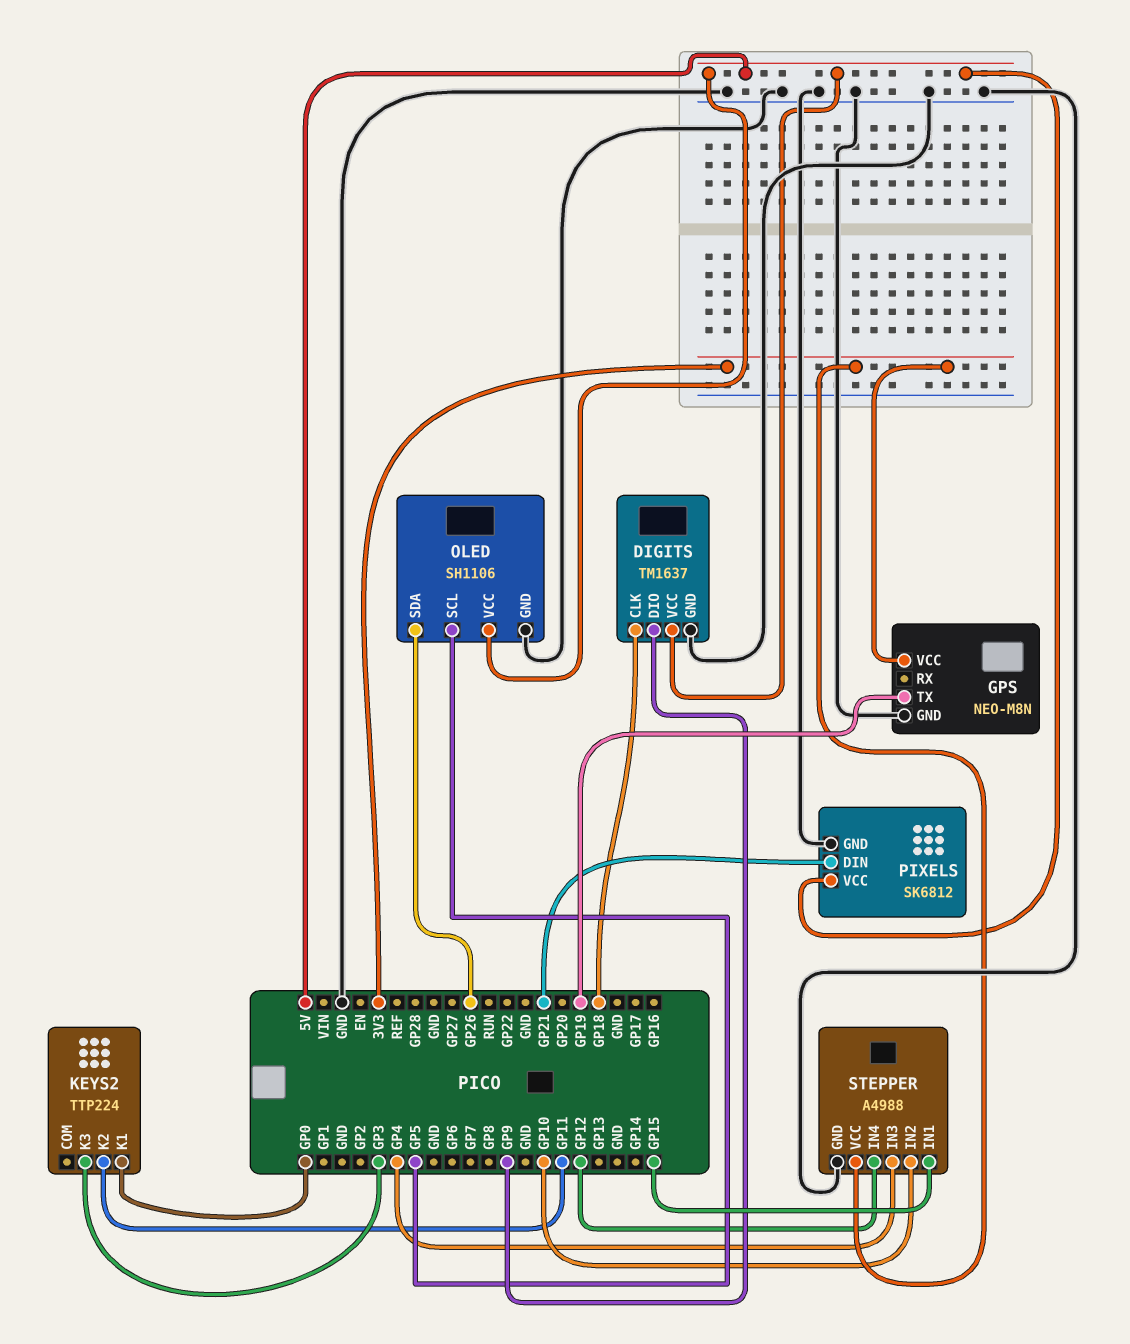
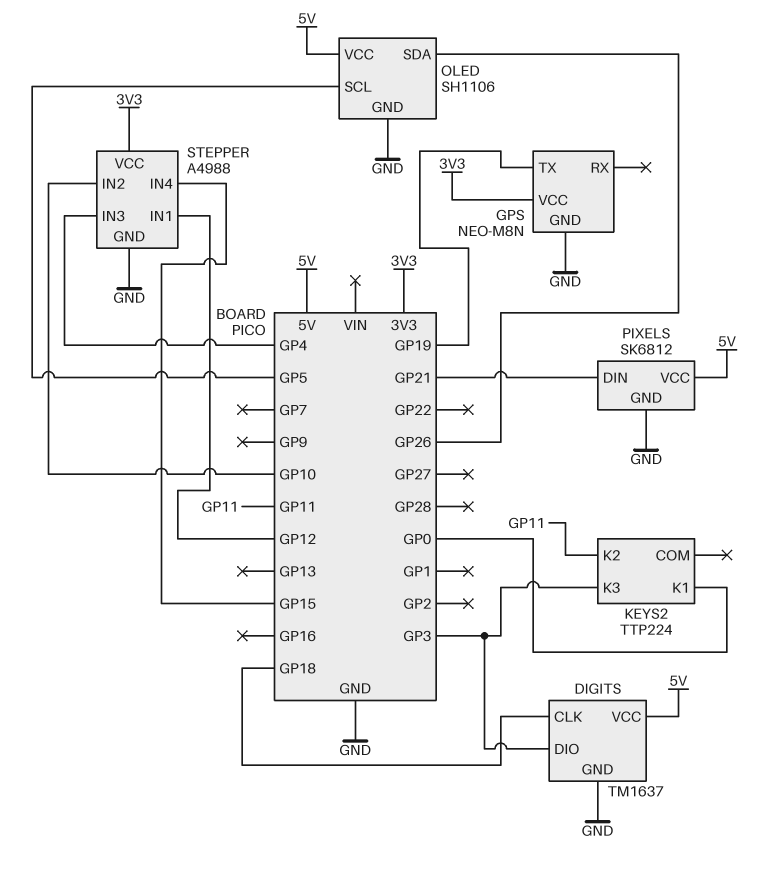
DIGITS pin DIO: GP9 -> GP3
STEPPER pin IN1: GP15 -> GP12
STEPPER pin IN4: GP12 -> GP15

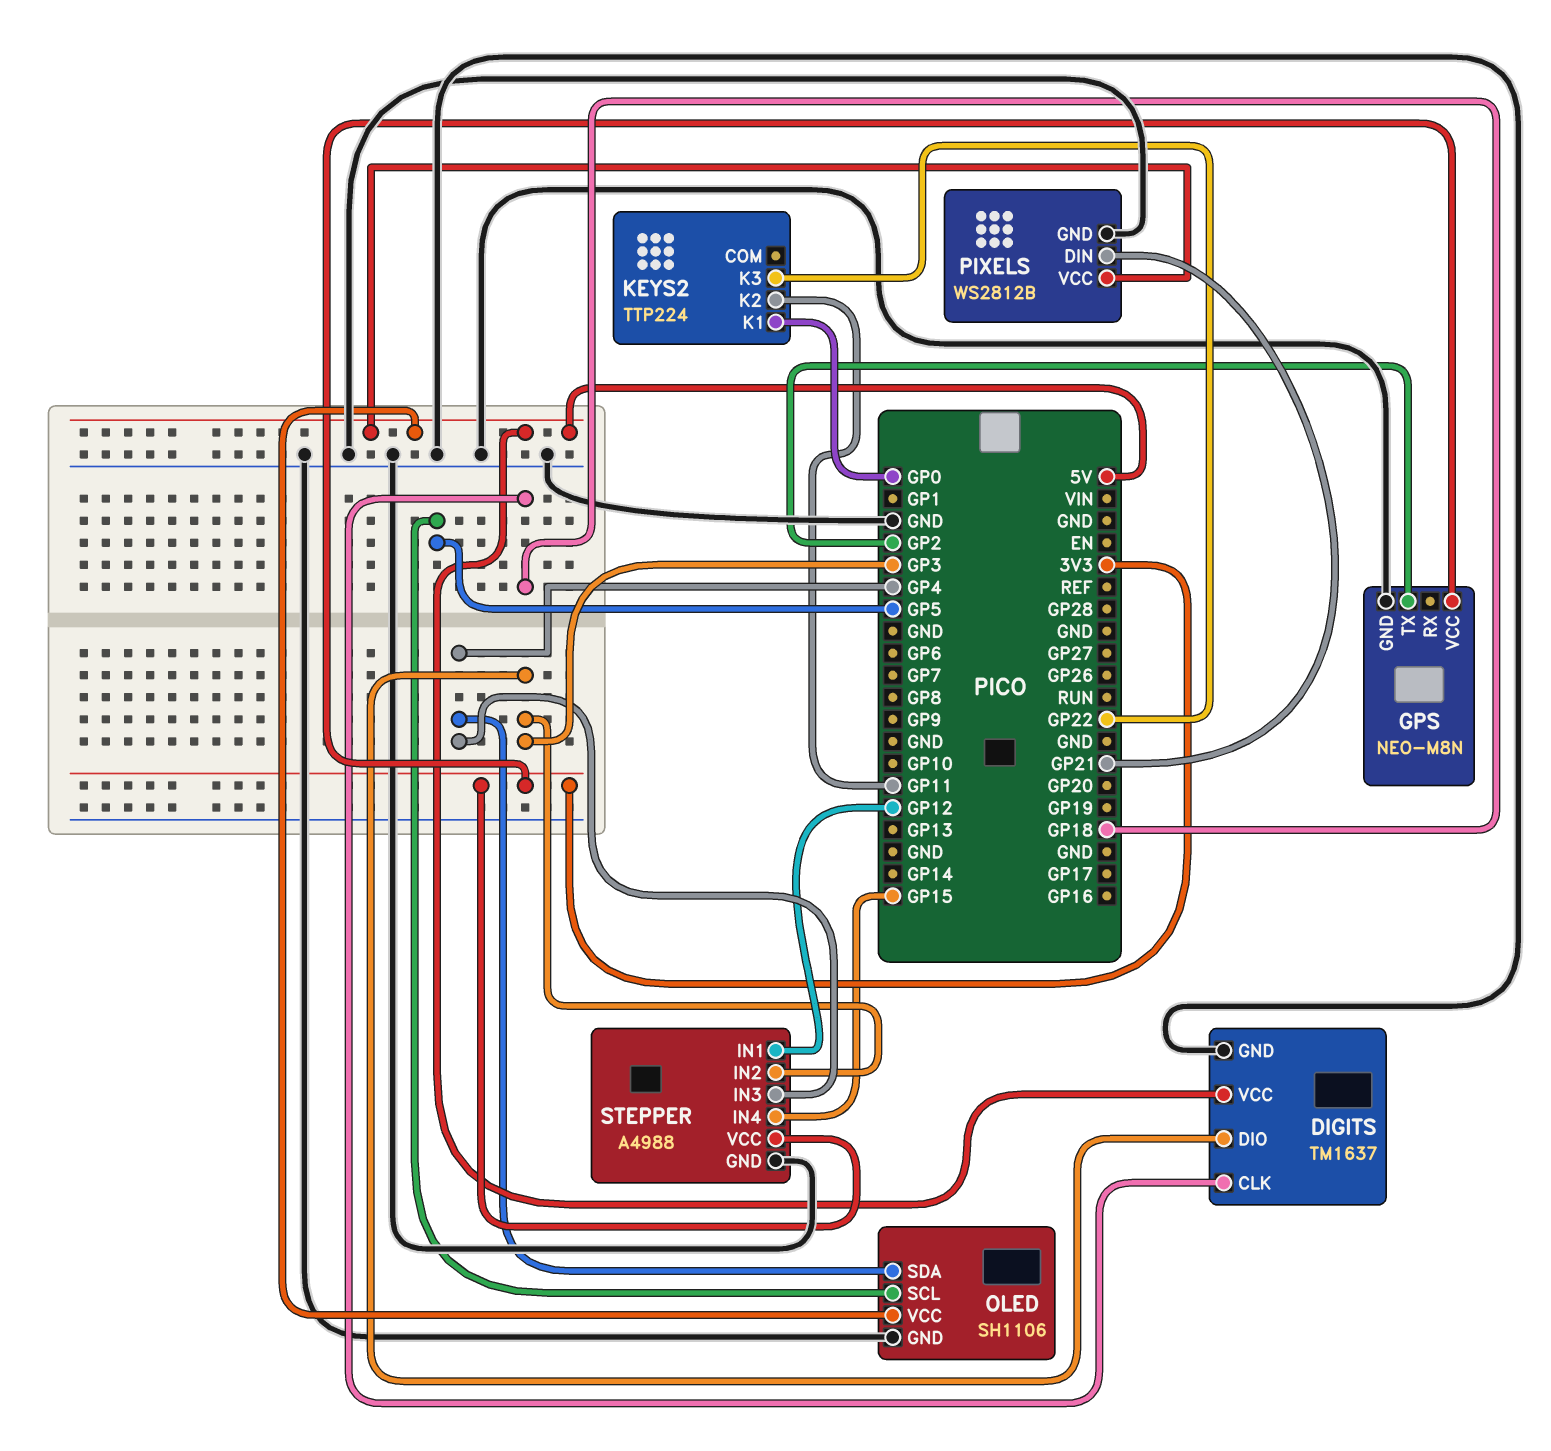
GPS pin TX: GP19 -> GP2
KEYS2 pin K3: GP3 -> GP22
OLED pin SDA: GP26 -> GP4
PIXELS: SK6812 -> WS2812B
STEPPER pin IN2: GP10 -> GP3

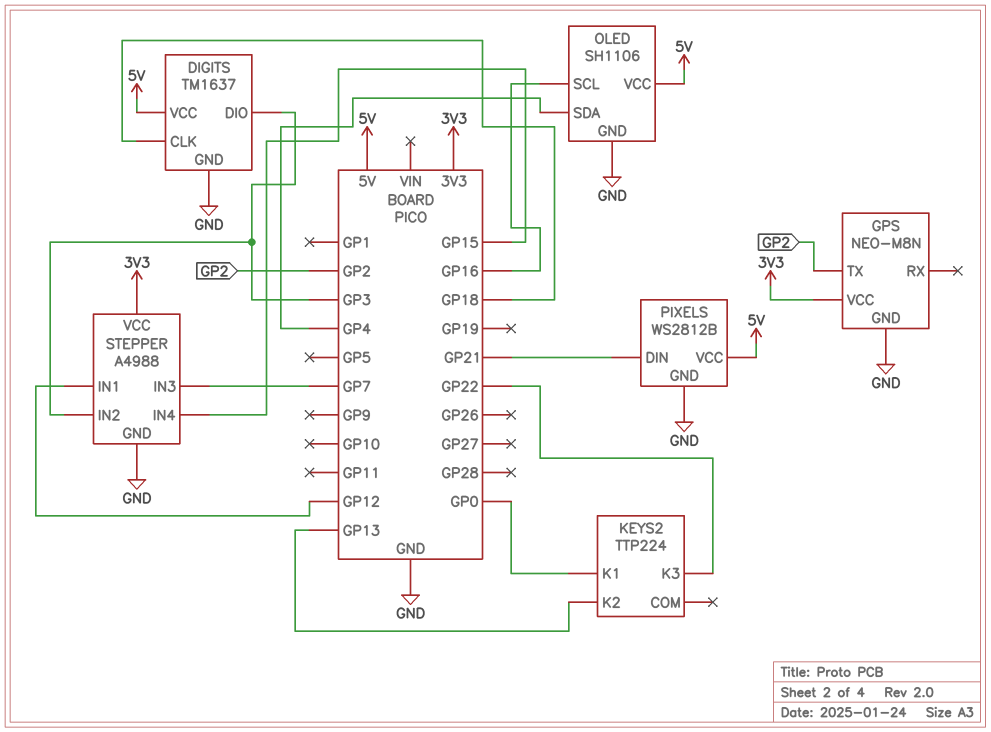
KEYS2 pin K2: GP11 -> GP13
OLED pin SCL: GP5 -> GP16
STEPPER pin IN3: GP4 -> GP7

